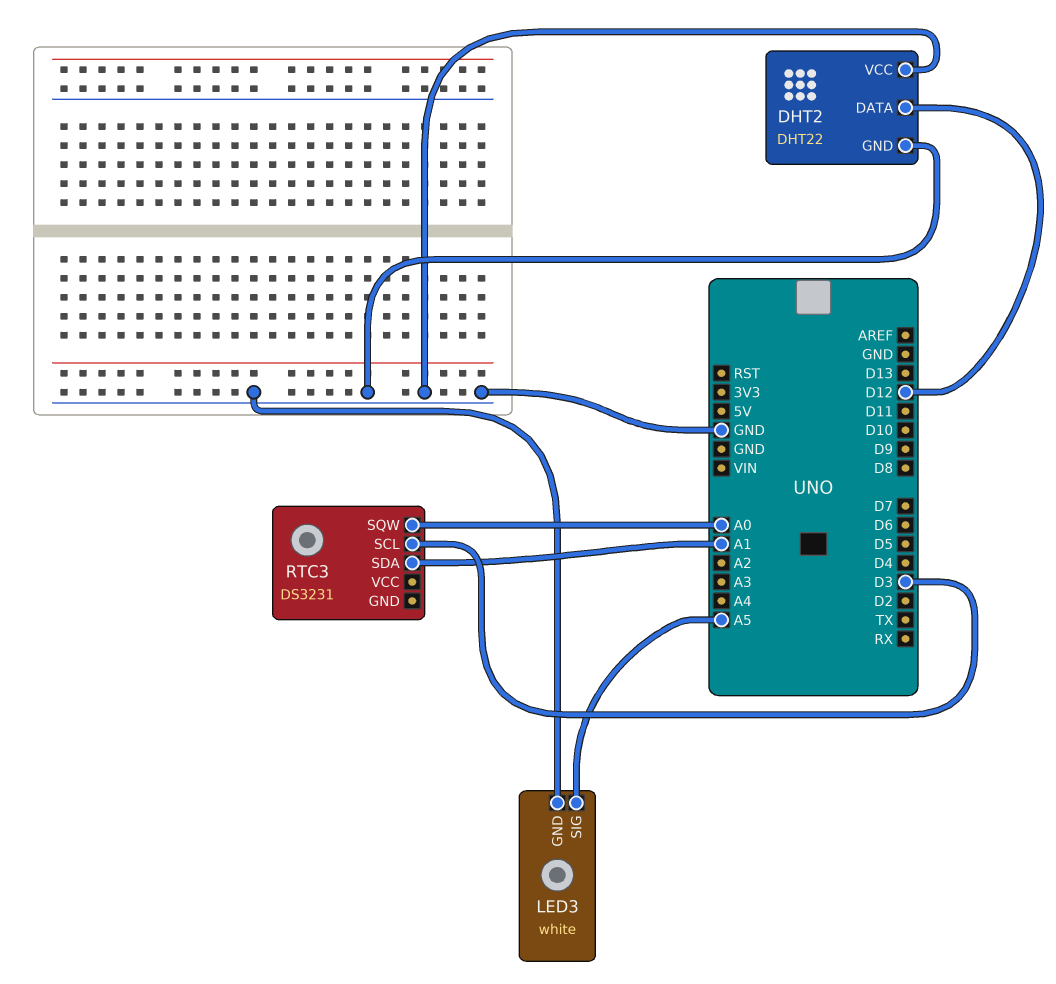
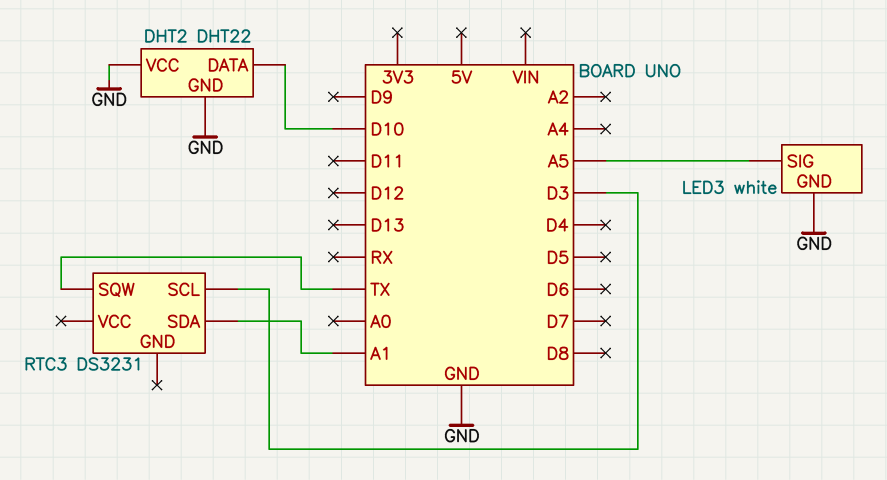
DHT2 pin DATA: D12 -> D10
RTC3 pin SQW: A0 -> TX

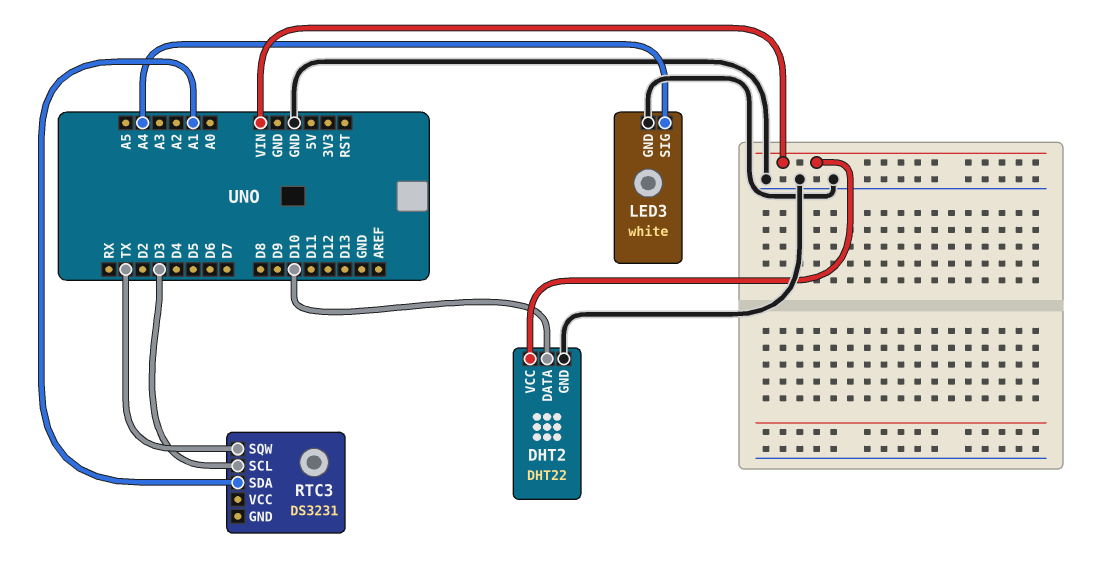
DHT2 pin VCC: GND -> VIN
LED3 pin SIG: A5 -> A4

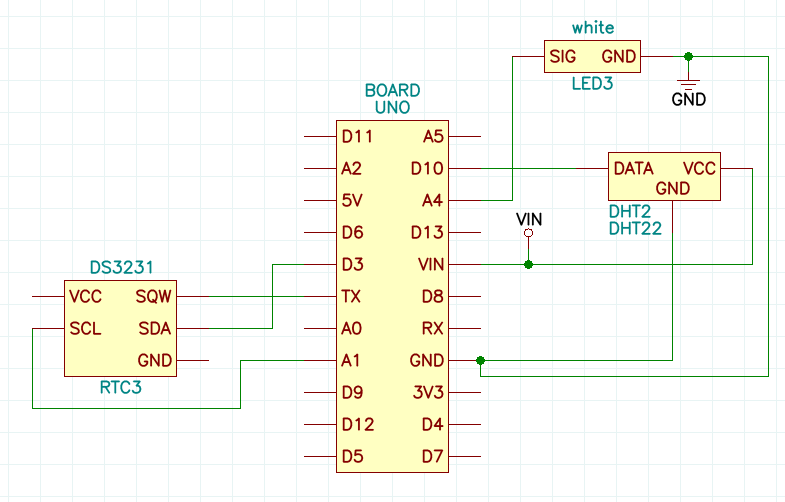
RTC3 pin SCL: D3 -> A1
RTC3 pin SDA: A1 -> D3

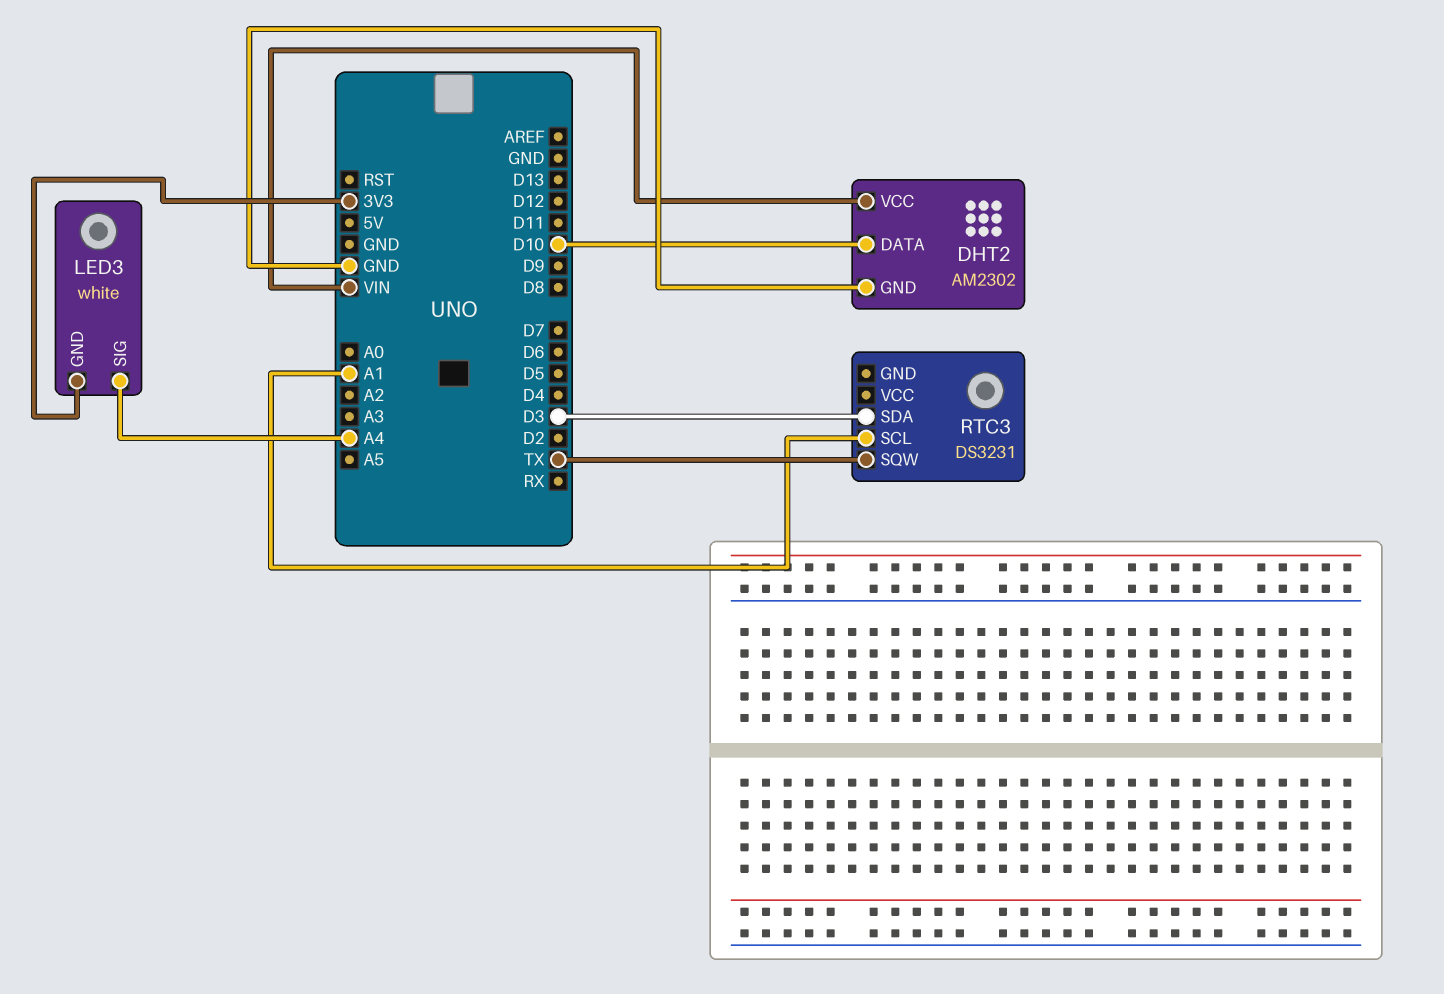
DHT2: DHT22 -> AM2302
LED3 pin GND: GND -> 3V3

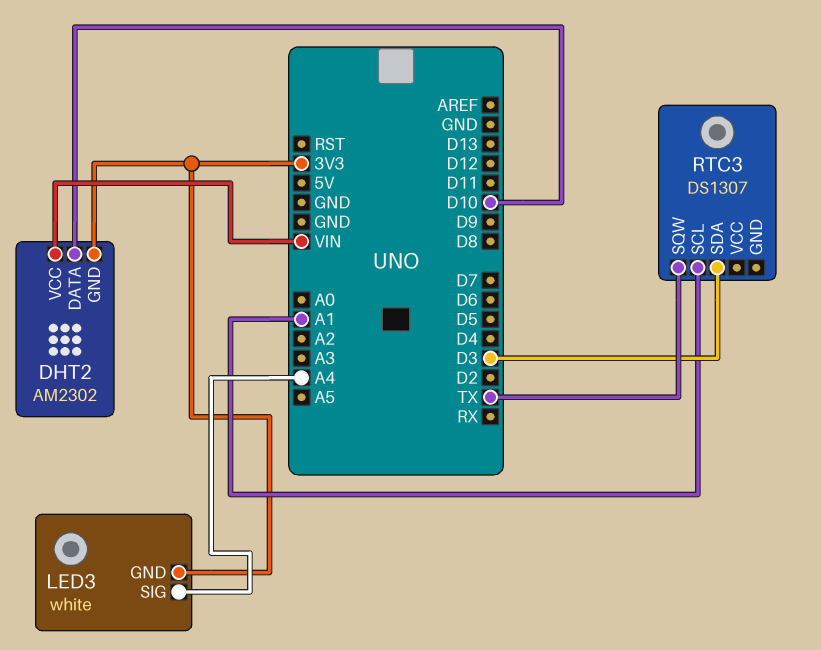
DHT2 pin GND: GND -> 3V3
RTC3: DS3231 -> DS1307

